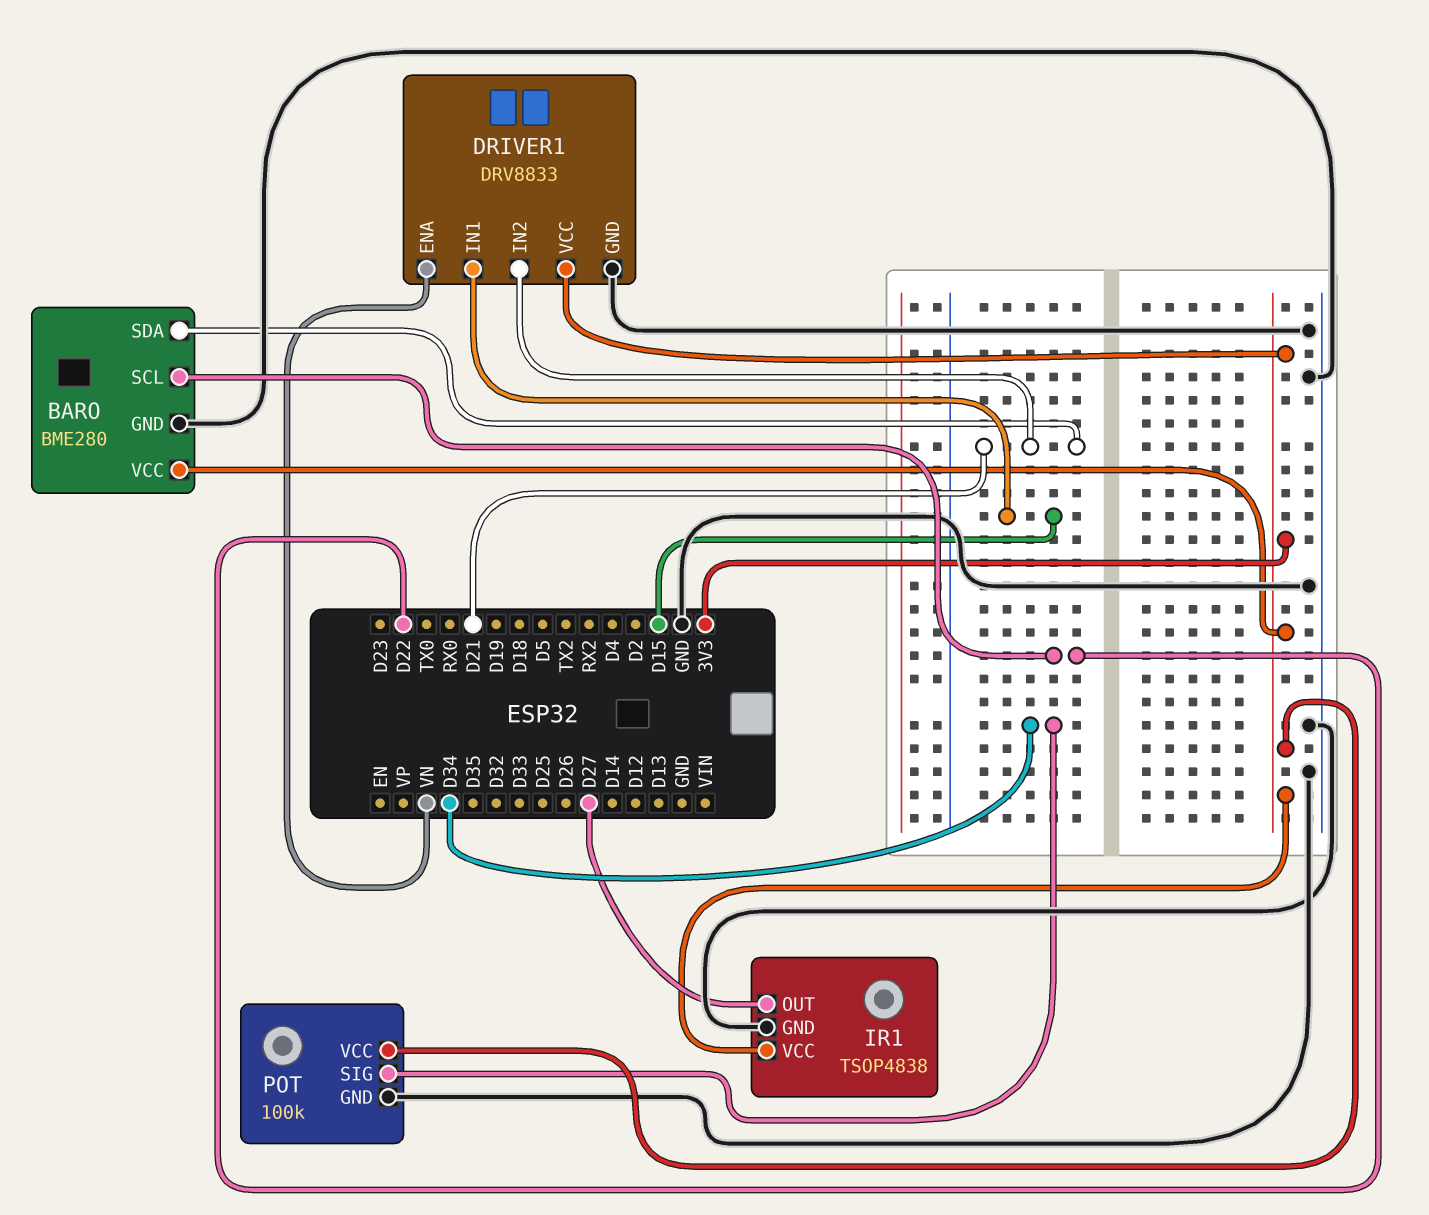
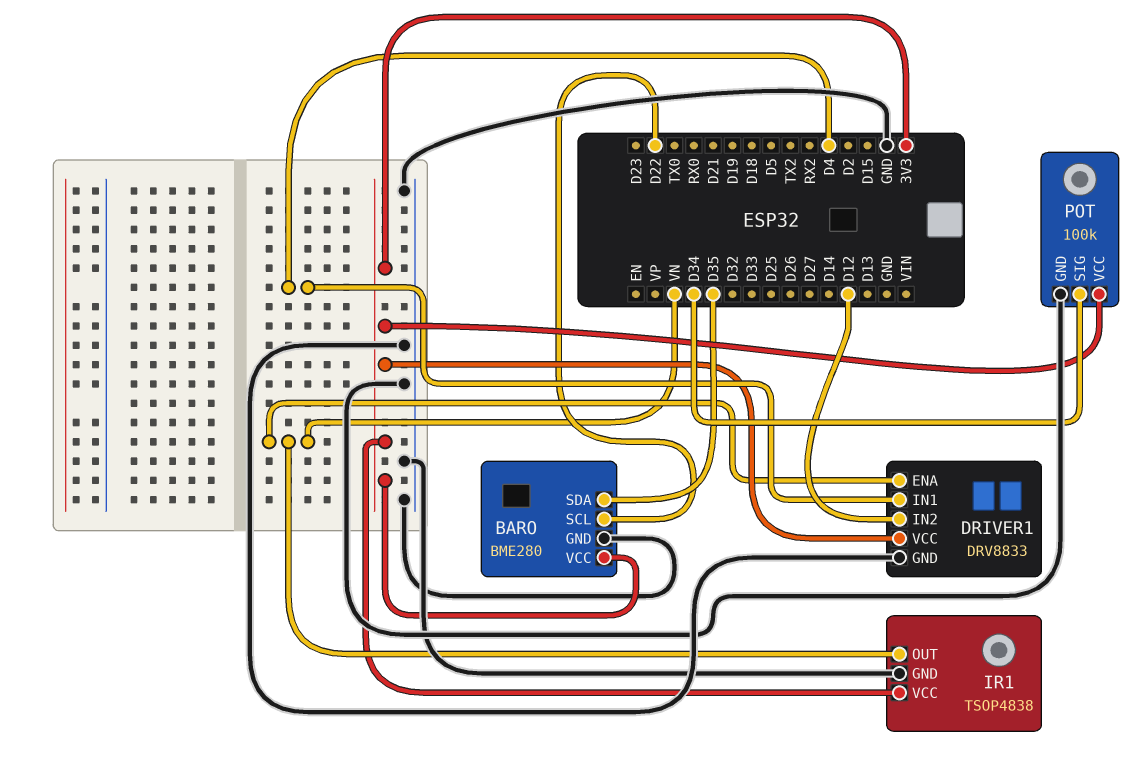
BARO pin SDA: D21 -> D35
DRIVER1 pin IN1: D15 -> D4
DRIVER1 pin IN2: D21 -> D12
IR1 pin OUT: D27 -> VN

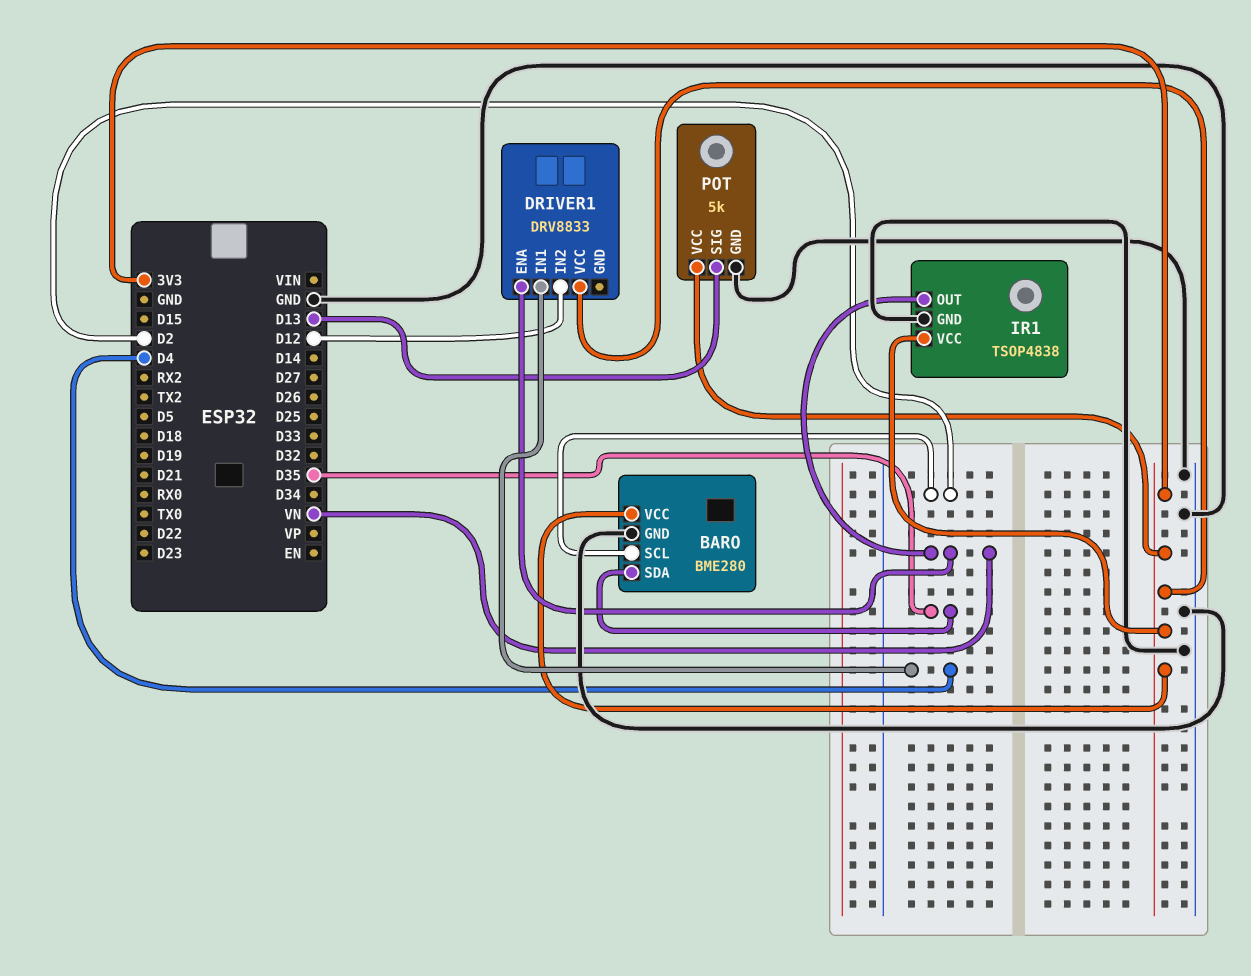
BARO pin SCL: D22 -> D2
DRIVER1 pin GND: GND -> none
POT: 100k -> 5k
POT pin SIG: D34 -> D13

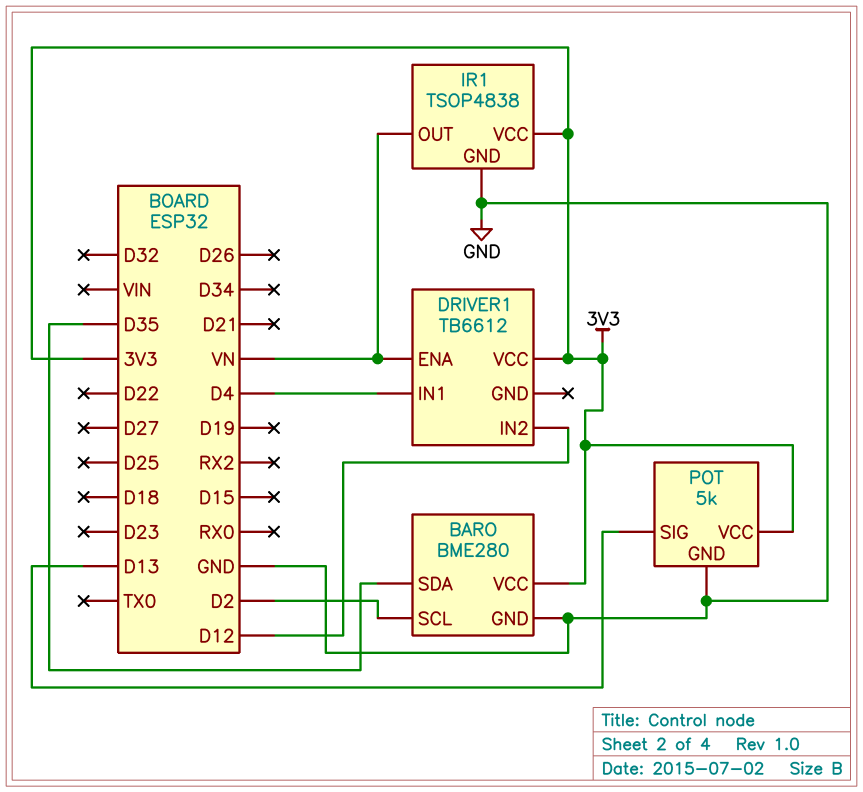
DRIVER1: DRV8833 -> TB6612

